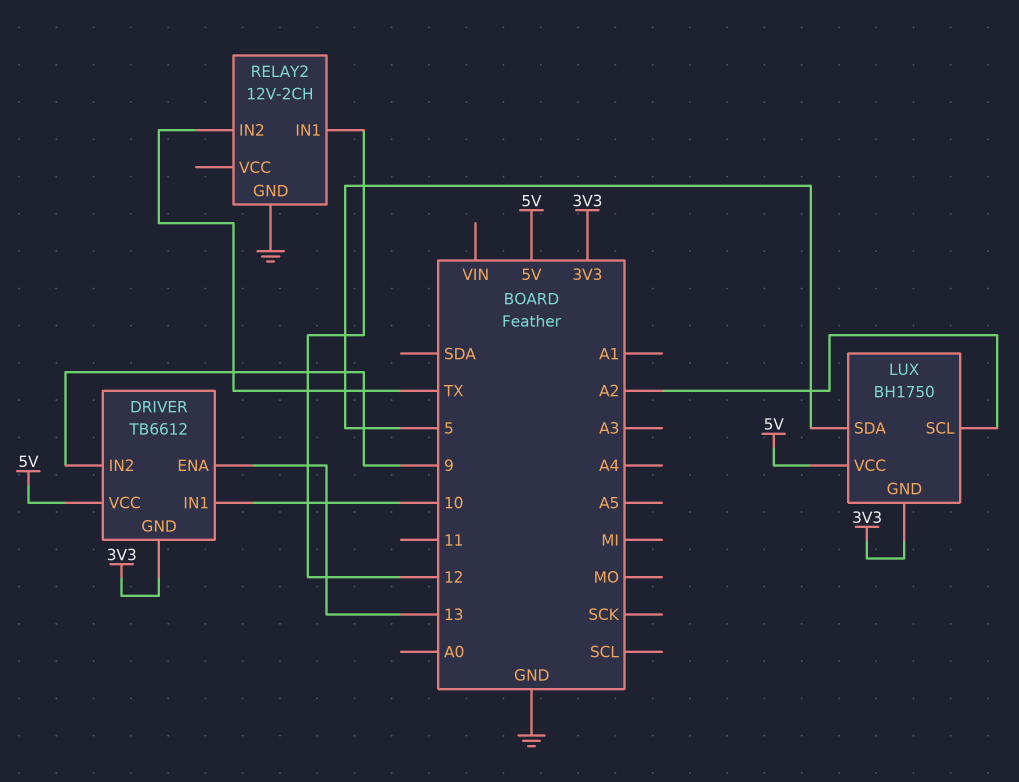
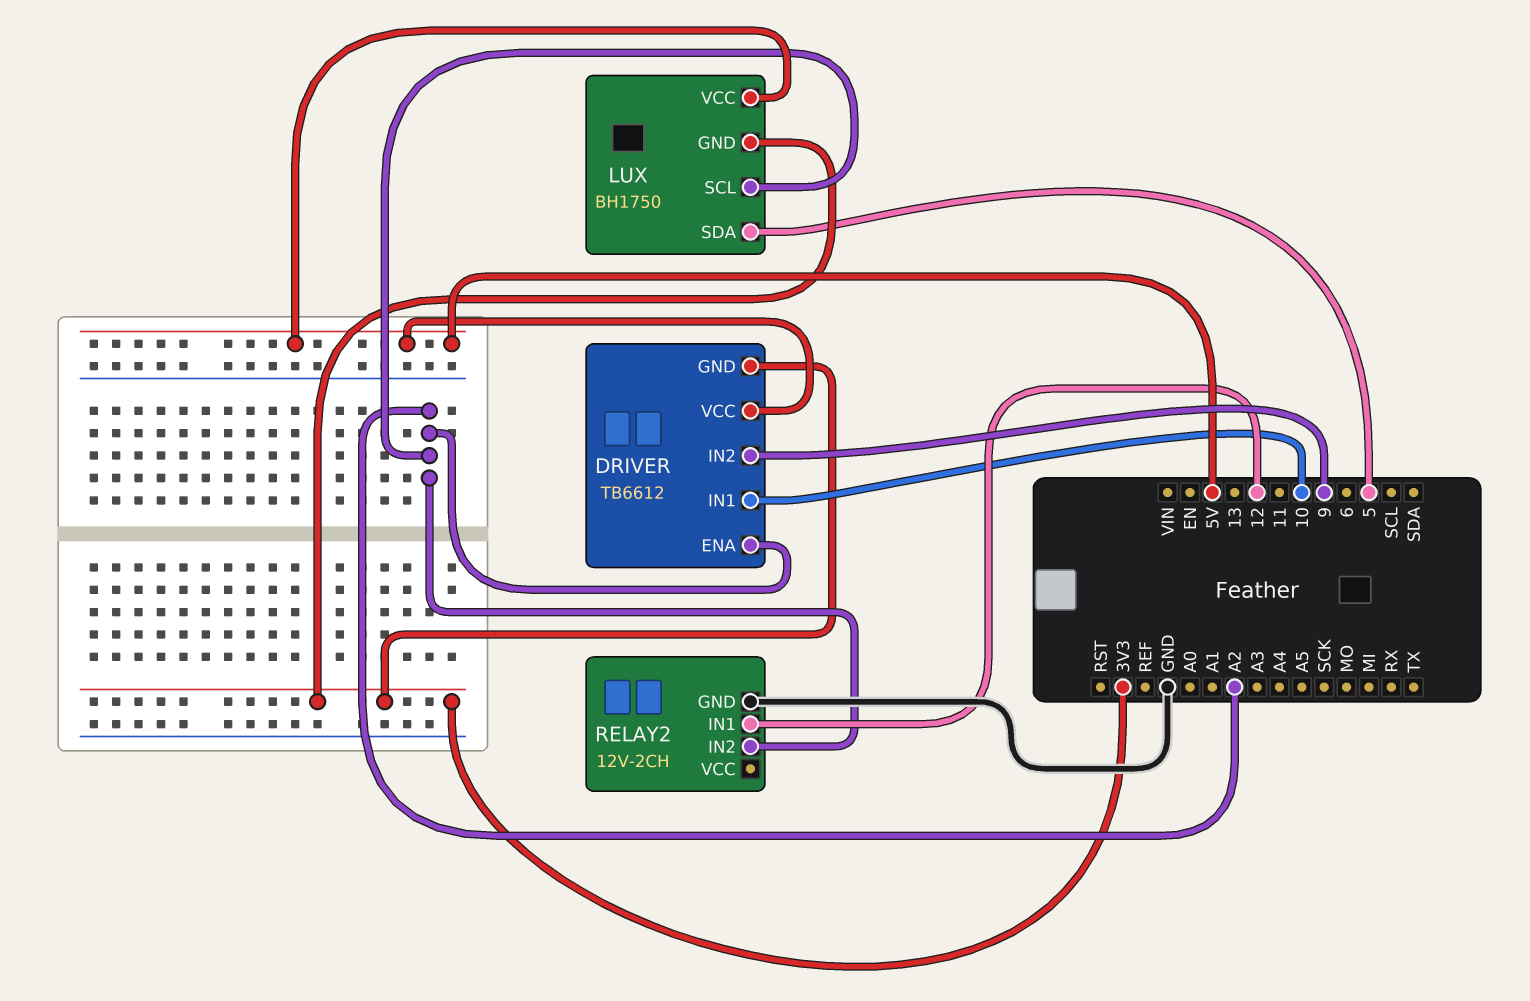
DRIVER pin ENA: 13 -> A2
RELAY2 pin IN2: TX -> A2

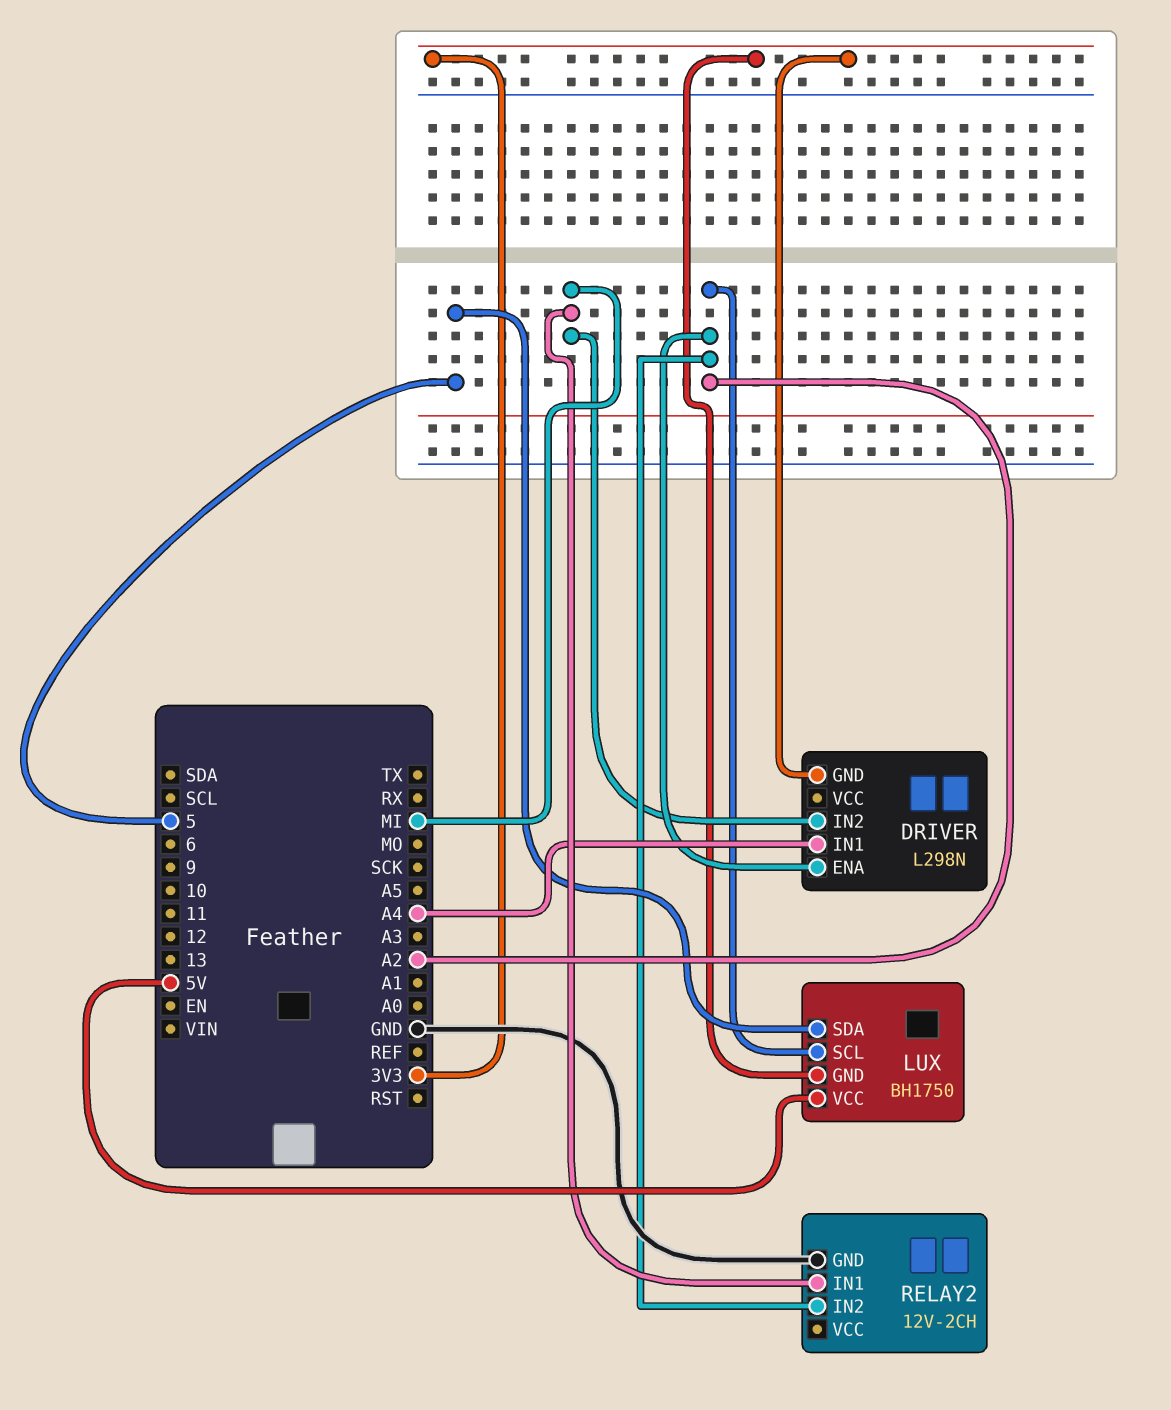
DRIVER: TB6612 -> L298N
DRIVER pin IN1: 10 -> A4
DRIVER pin IN2: 9 -> MI
DRIVER pin VCC: 5V -> none
RELAY2 pin IN1: 12 -> MI

